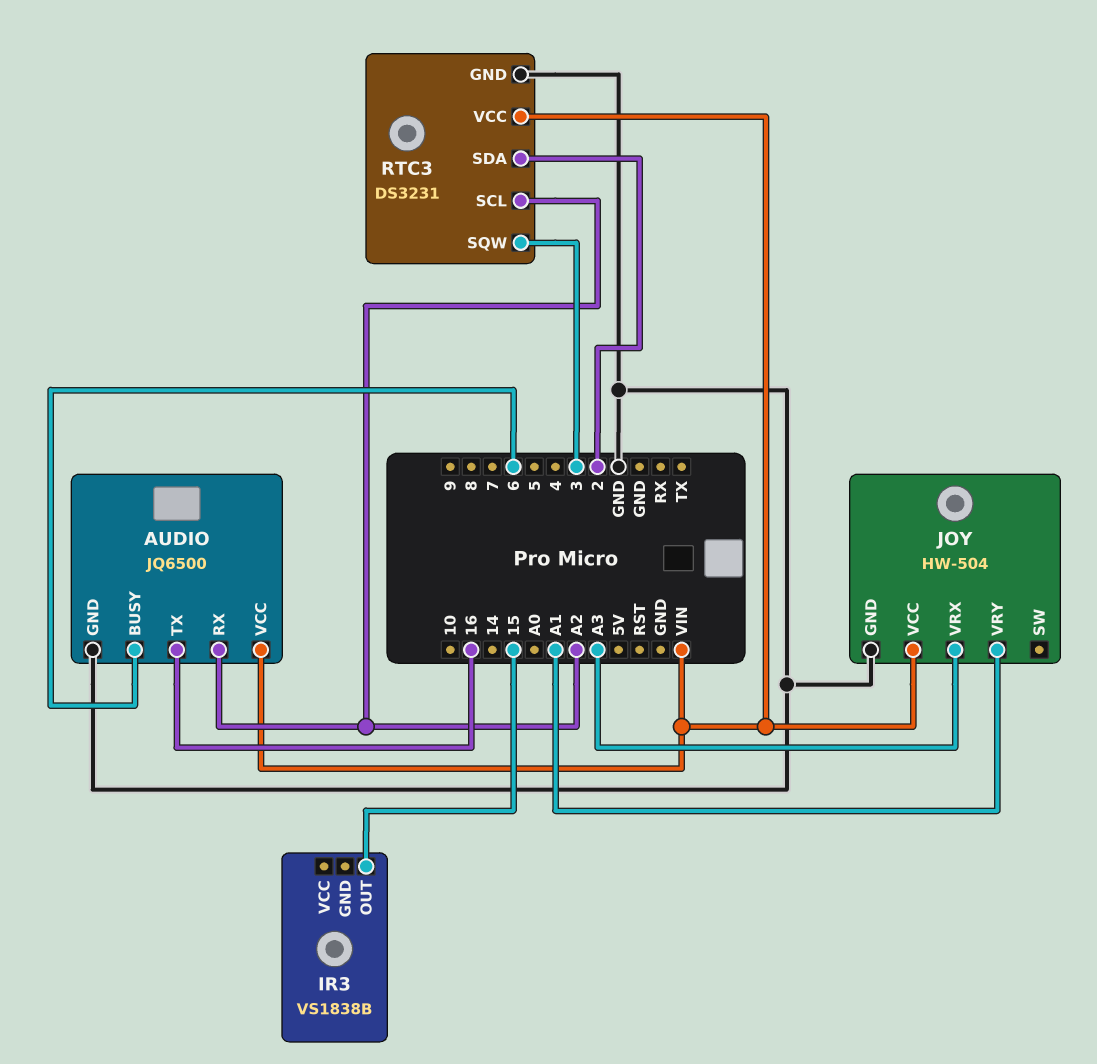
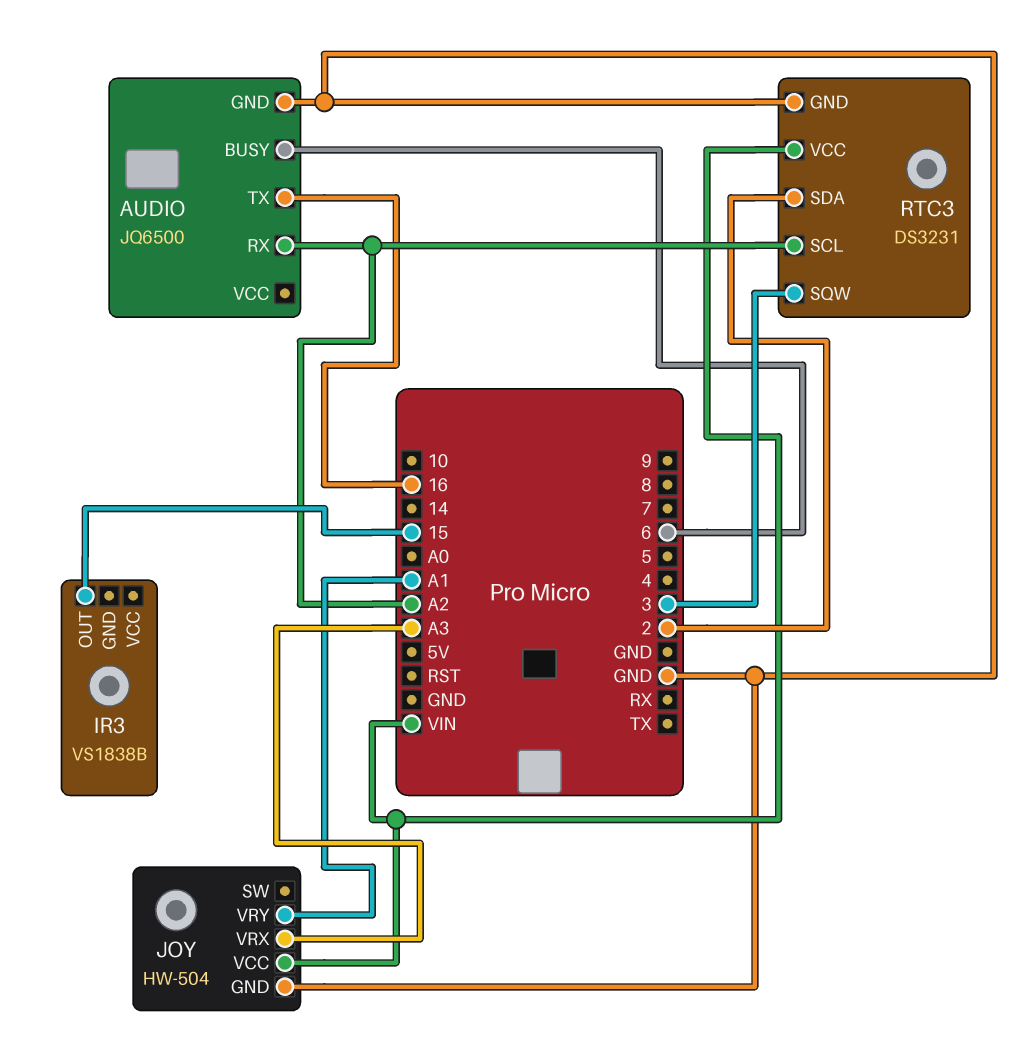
AUDIO pin VCC: VIN -> none

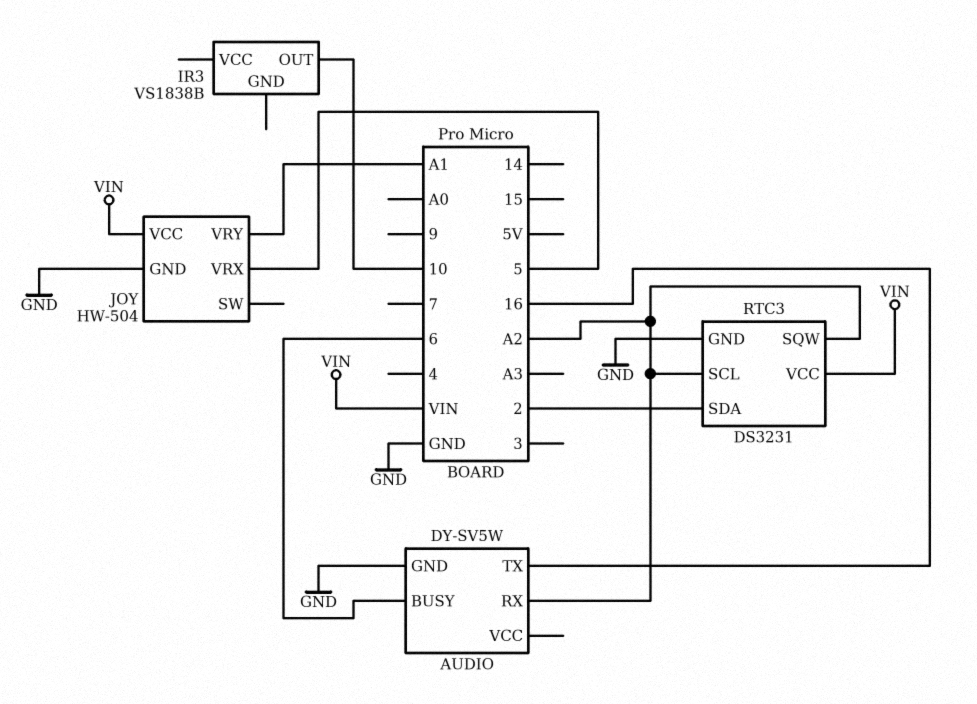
AUDIO: JQ6500 -> DY-SV5W
IR3 pin OUT: 15 -> 10
JOY pin VRX: A3 -> 5
RTC3 pin SQW: 3 -> A2

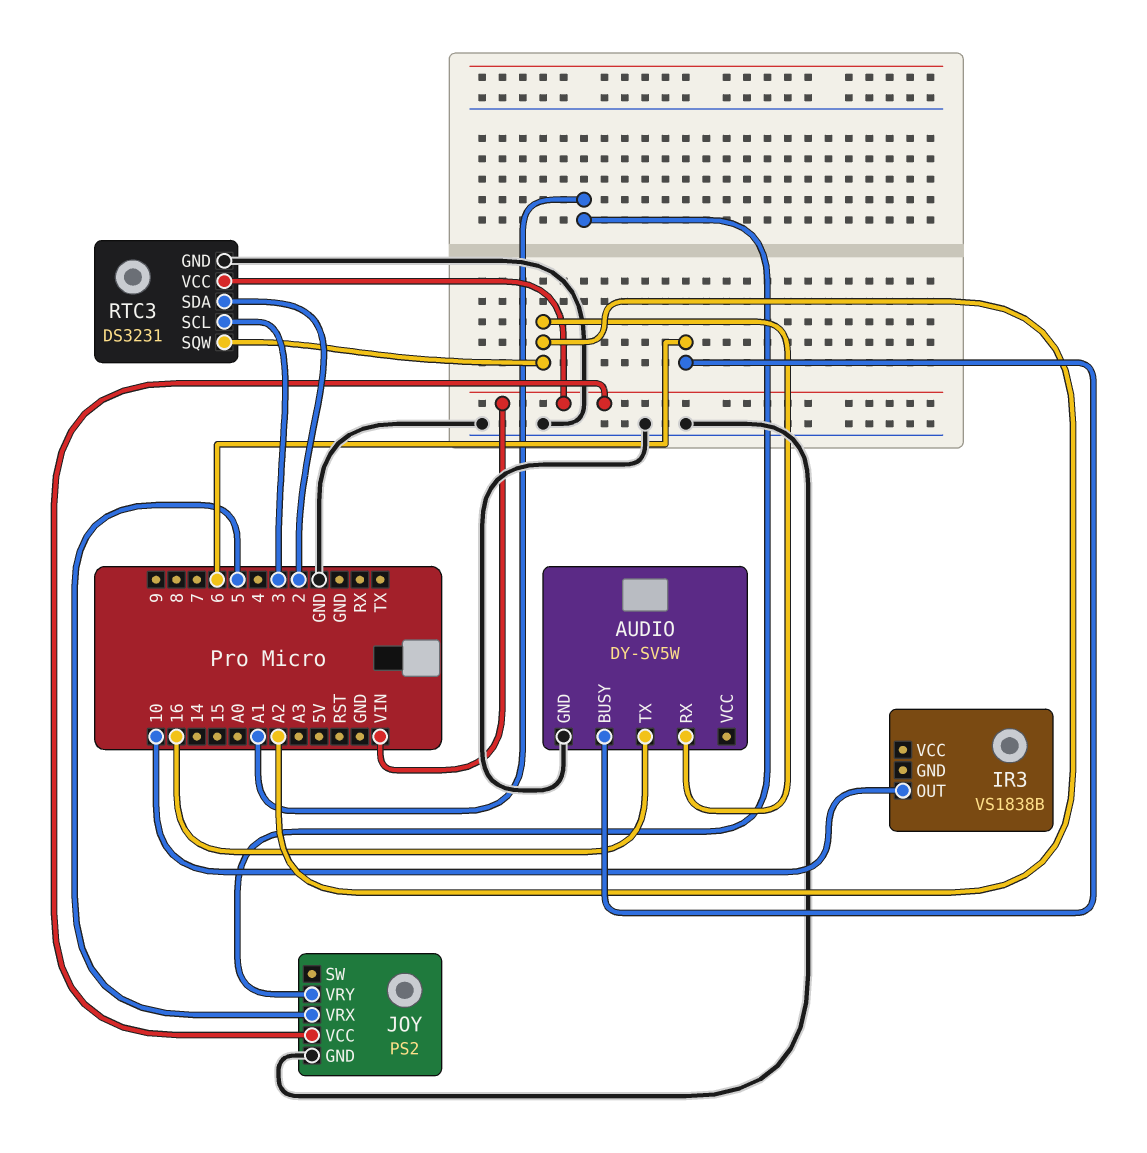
JOY: HW-504 -> PS2
RTC3 pin SCL: A2 -> 3

